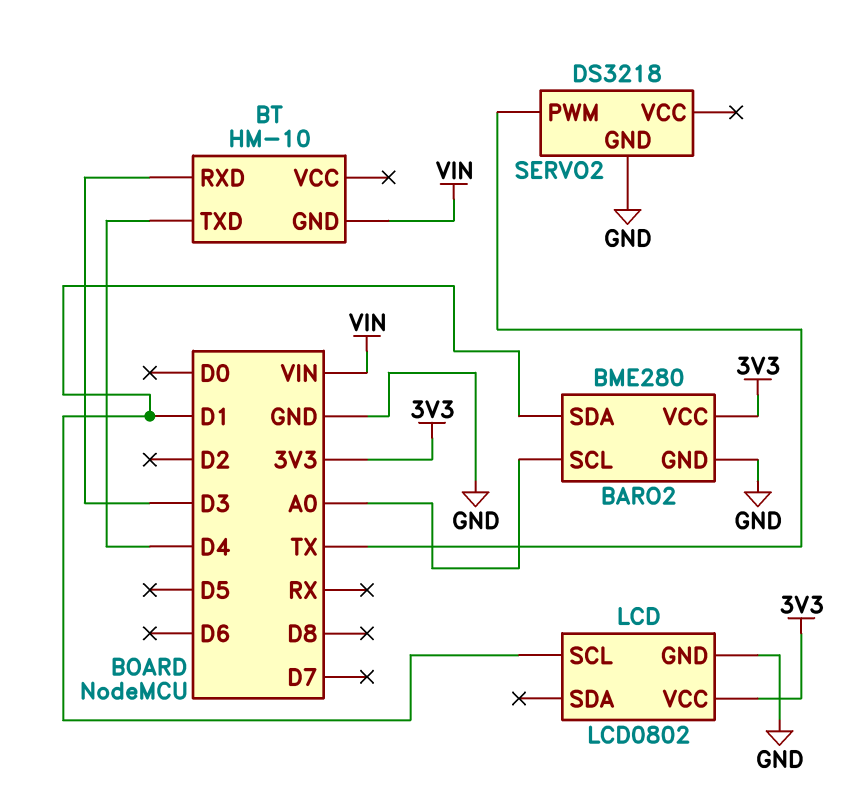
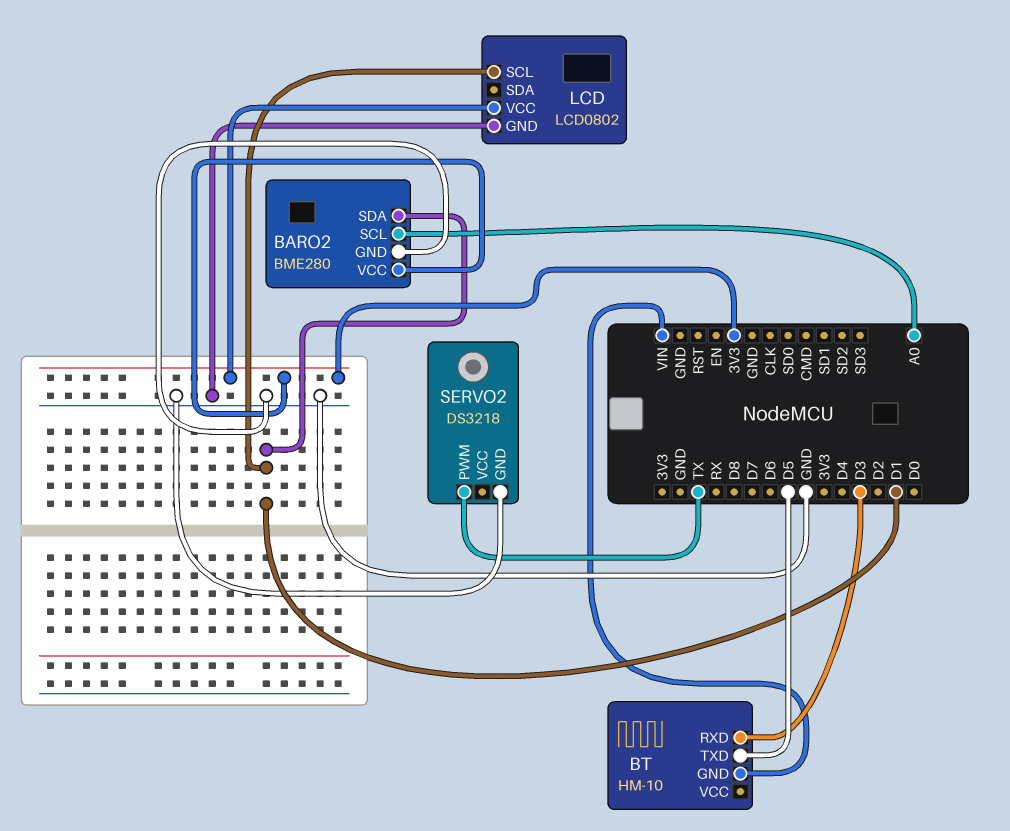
BT pin TXD: D4 -> D5

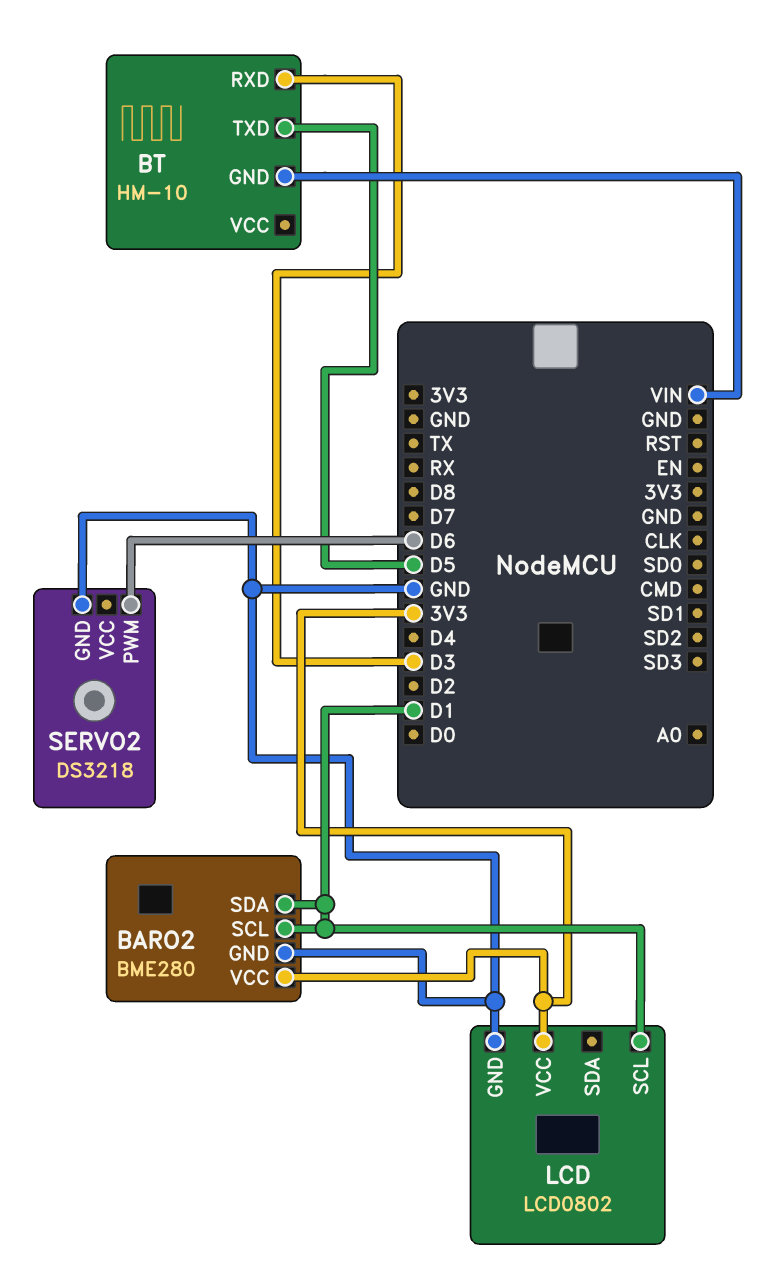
BARO2 pin SCL: A0 -> D1
SERVO2 pin PWM: TX -> D6

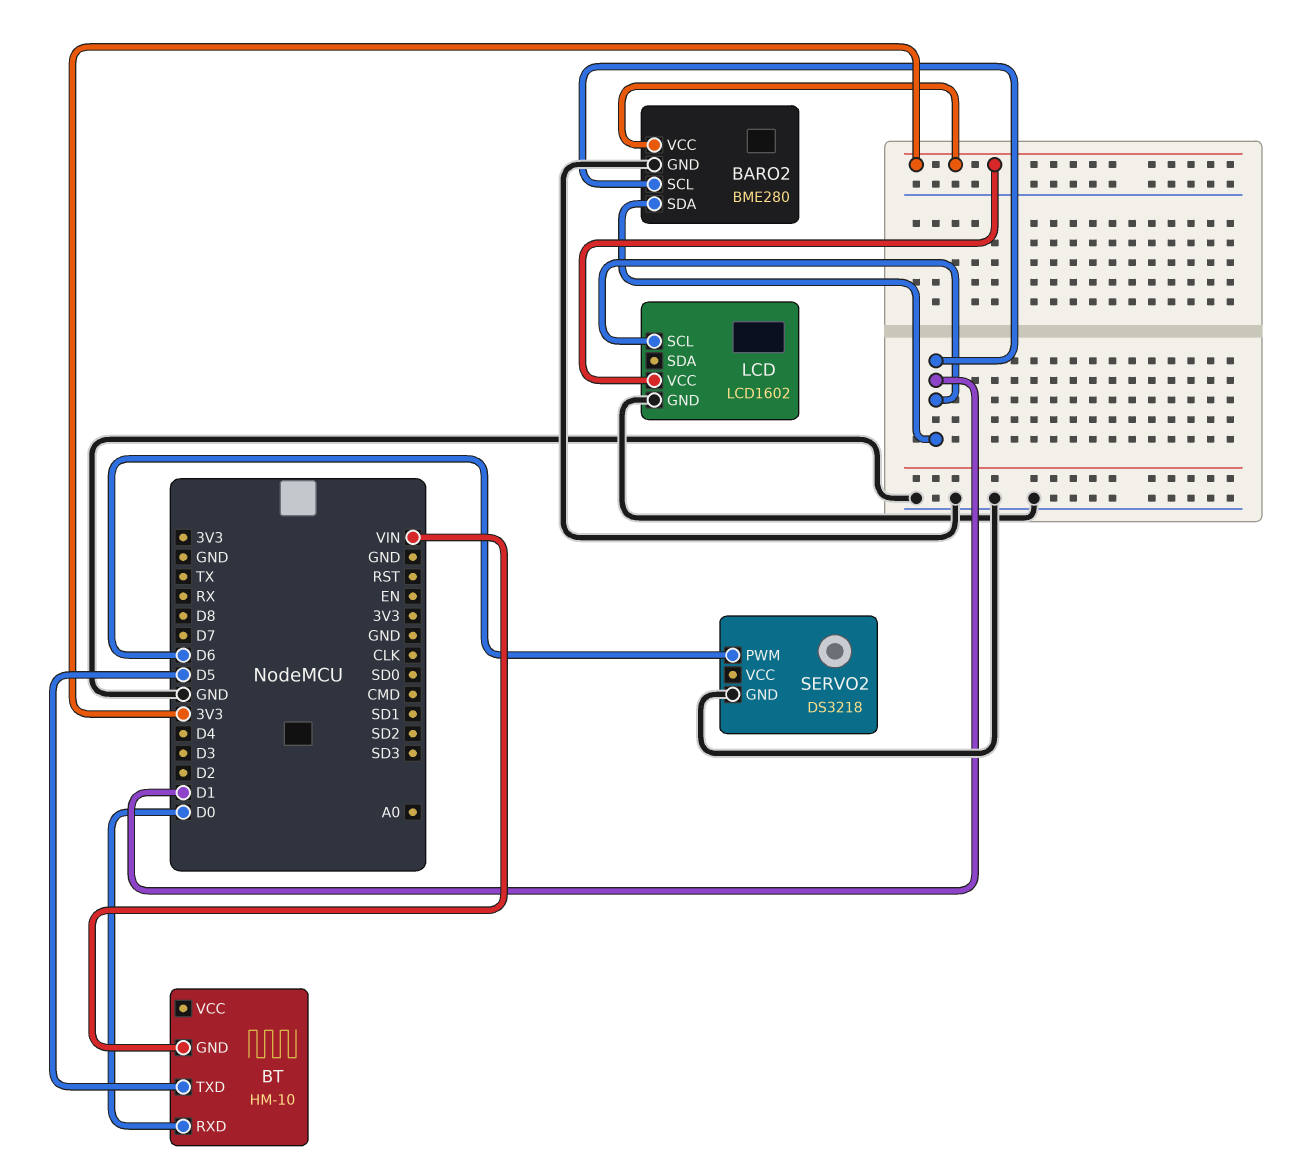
BT pin RXD: D3 -> D0
LCD: LCD0802 -> LCD1602

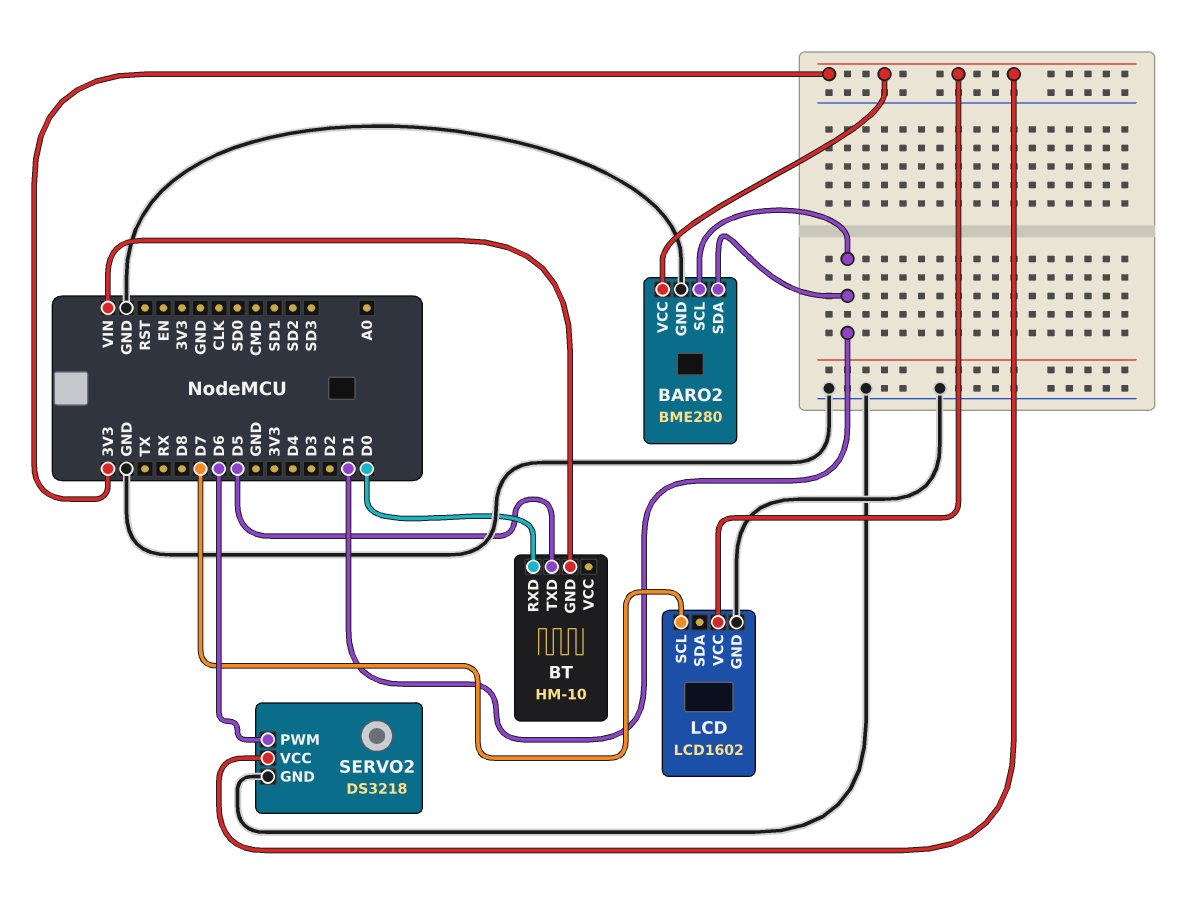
LCD pin SCL: D1 -> D7
SERVO2 pin VCC: none -> 3V3

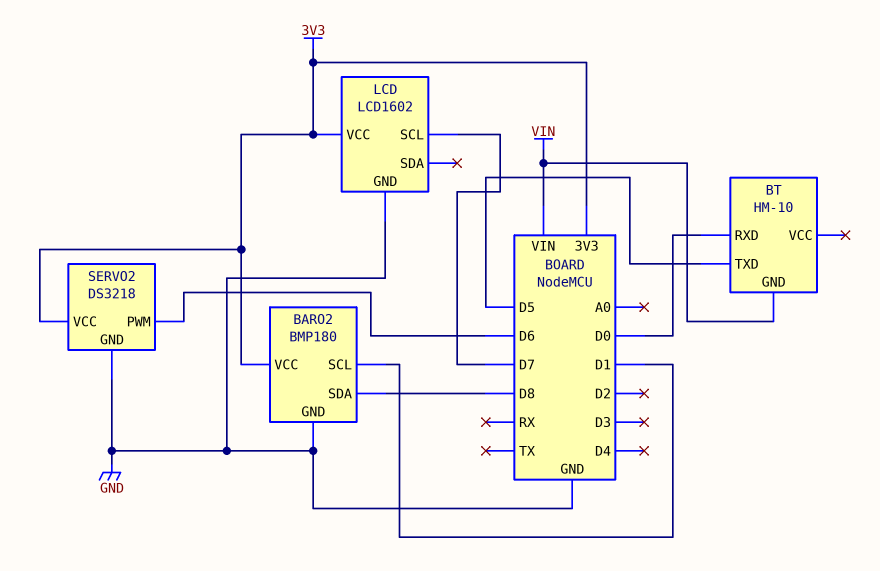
BARO2: BME280 -> BMP180
BARO2 pin SDA: D1 -> D8

